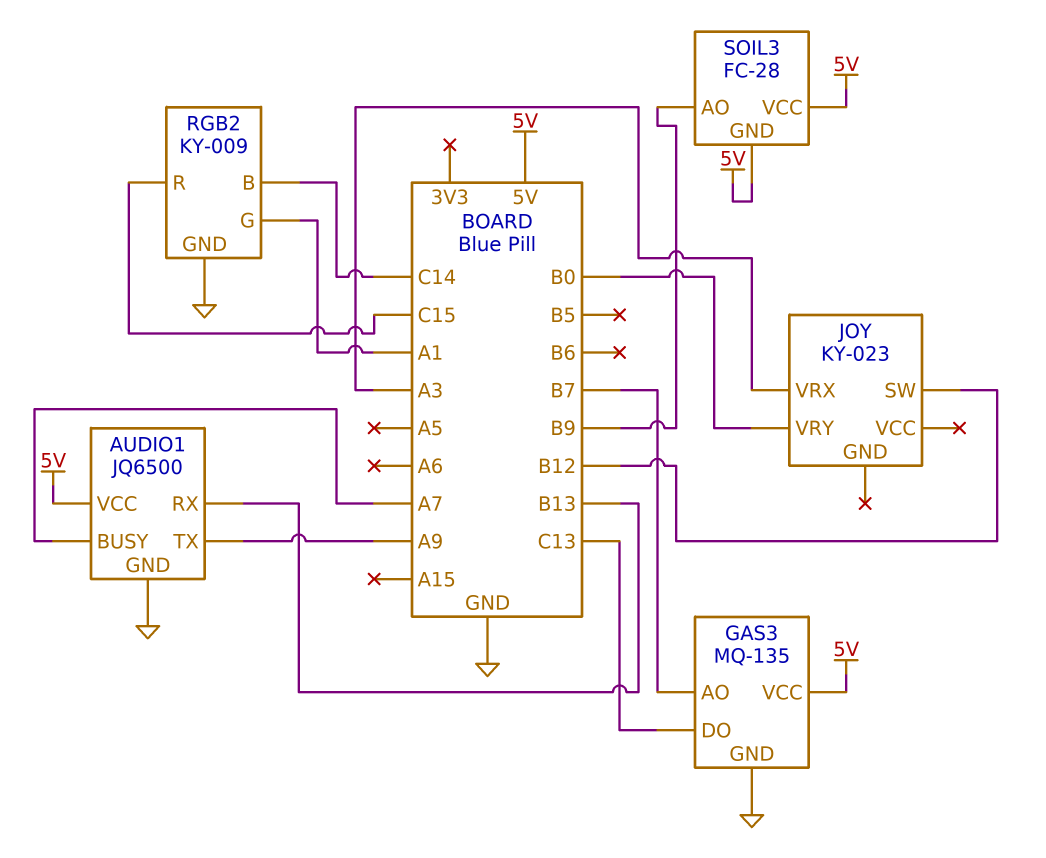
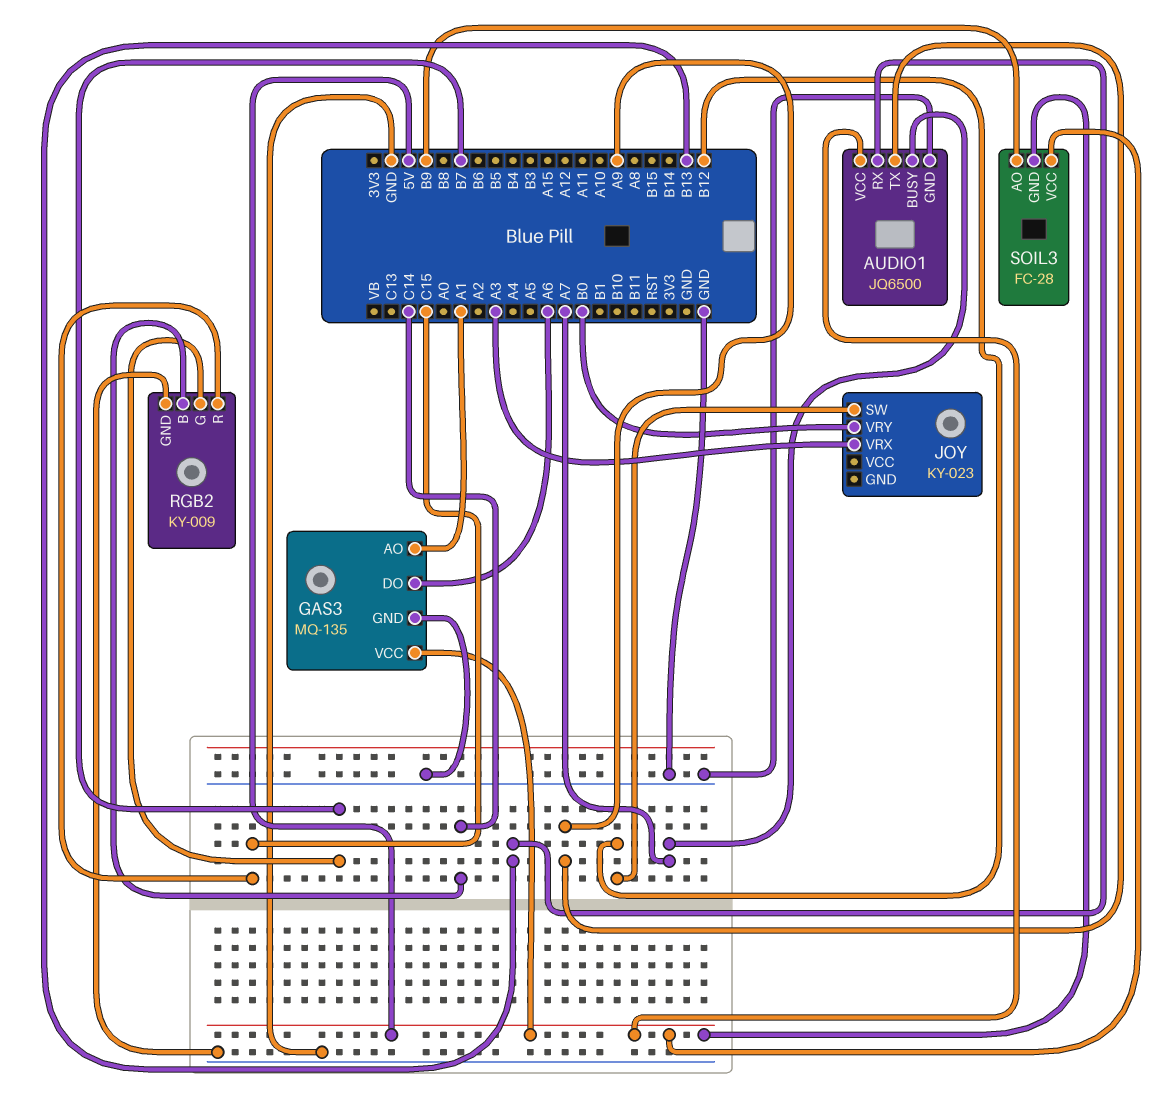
GAS3 pin AO: B7 -> A1
GAS3 pin DO: C13 -> A6
RGB2 pin G: A1 -> B7

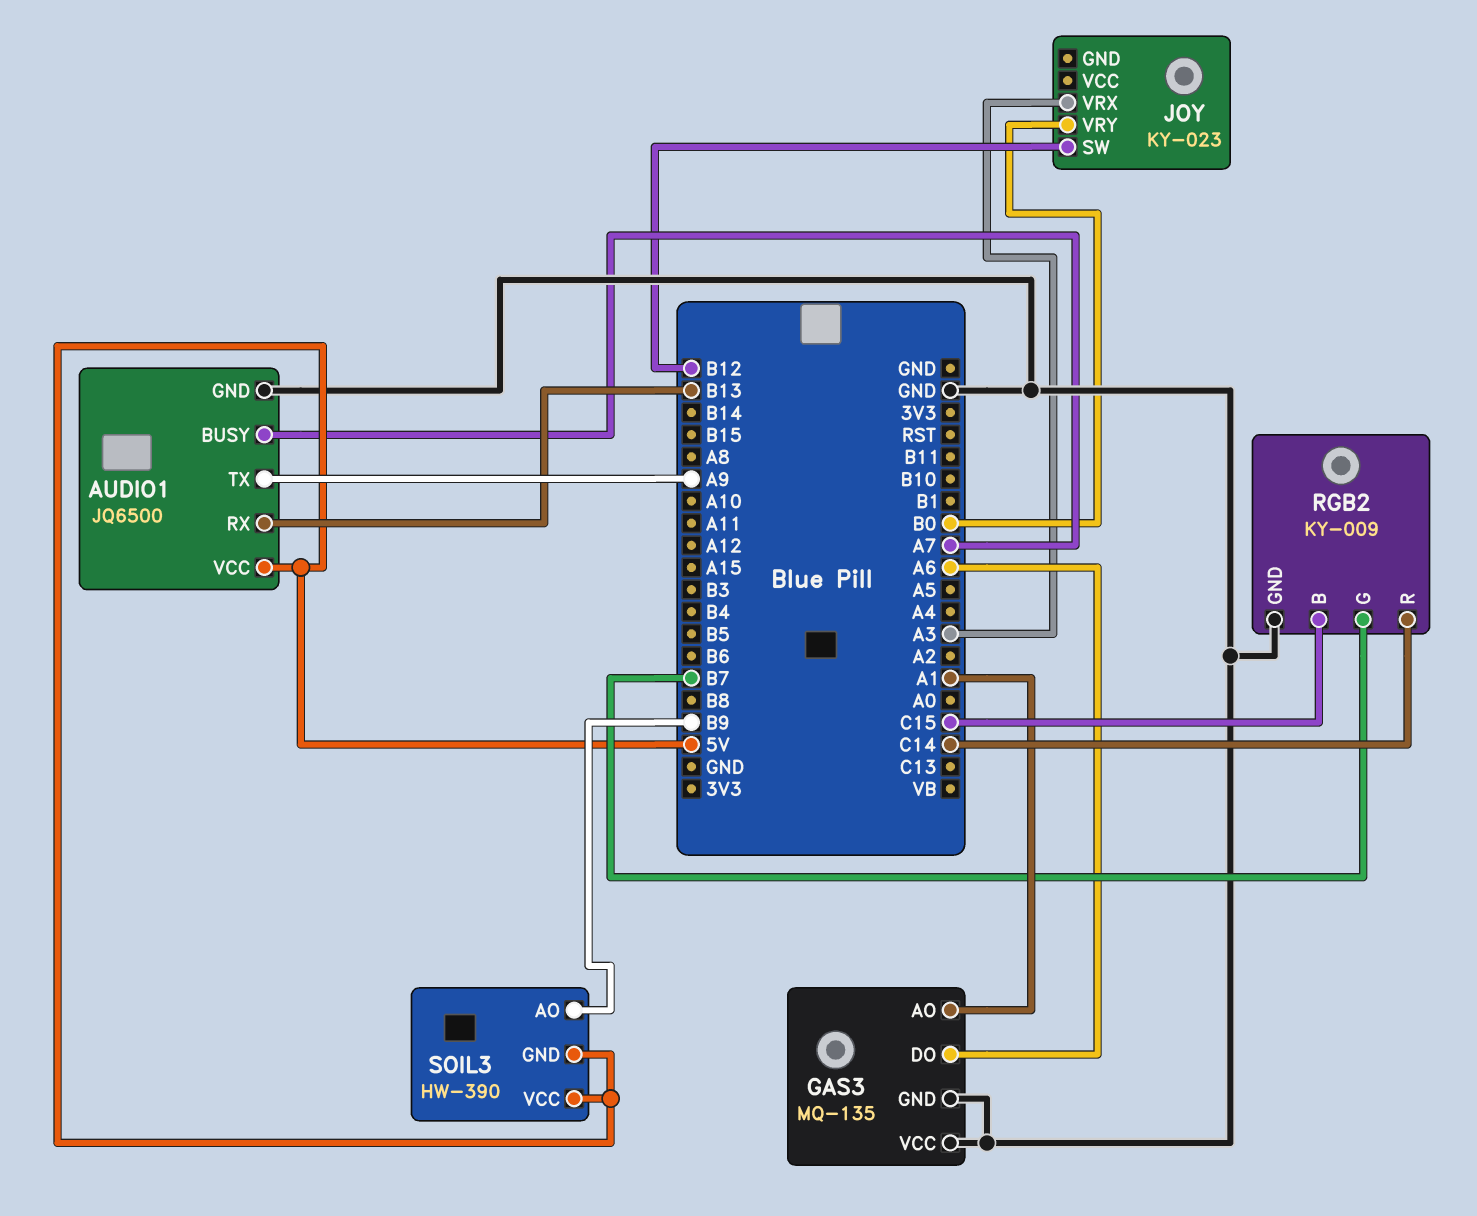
GAS3 pin VCC: 5V -> GND
RGB2 pin B: C14 -> C15
RGB2 pin R: C15 -> C14
SOIL3: FC-28 -> HW-390

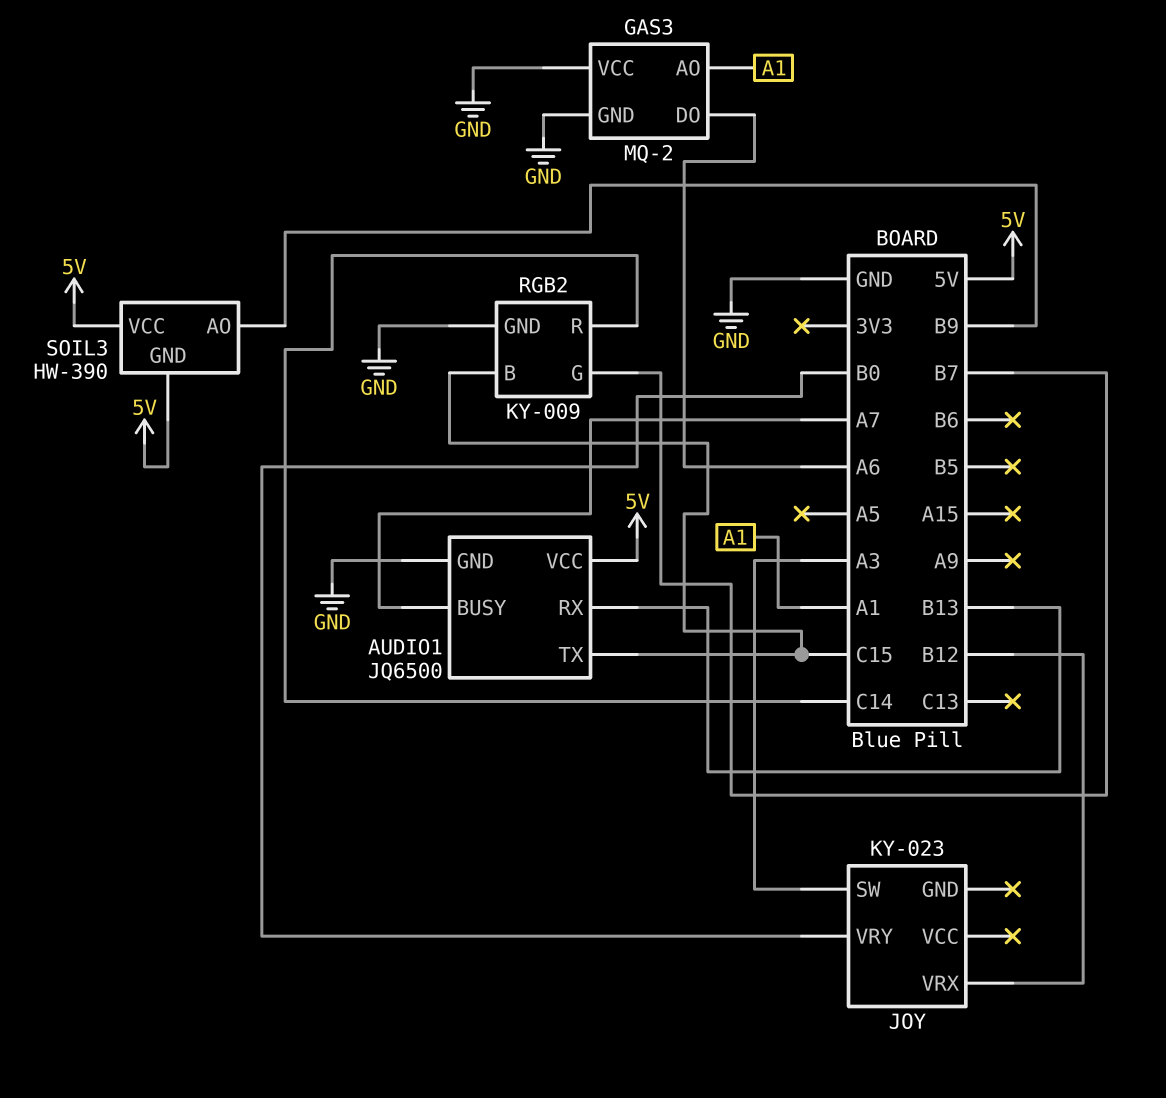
AUDIO1 pin TX: A9 -> C15
GAS3: MQ-135 -> MQ-2
JOY pin SW: B12 -> A3
JOY pin VRX: A3 -> B12

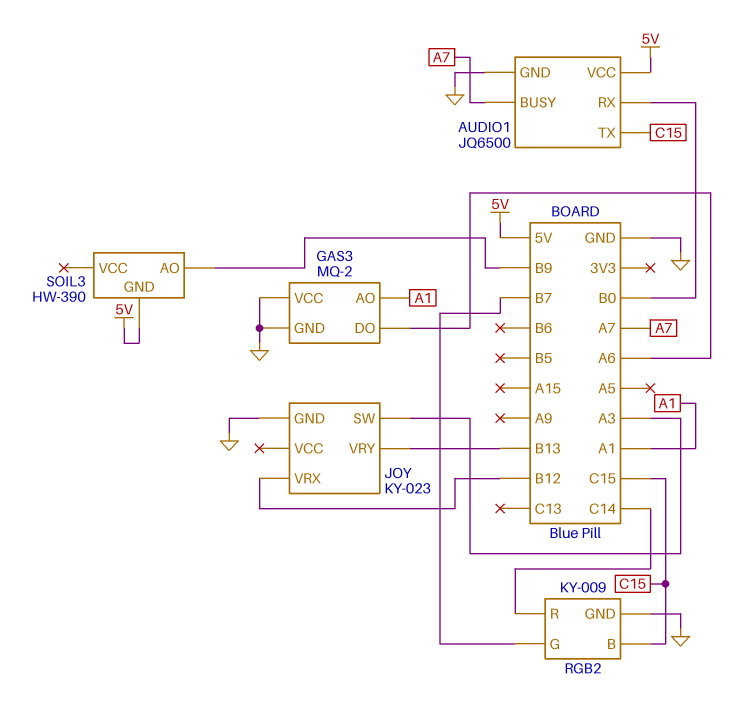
AUDIO1 pin RX: B13 -> B0
JOY pin GND: none -> GND
JOY pin VRY: B0 -> B13
SOIL3 pin VCC: 5V -> none

